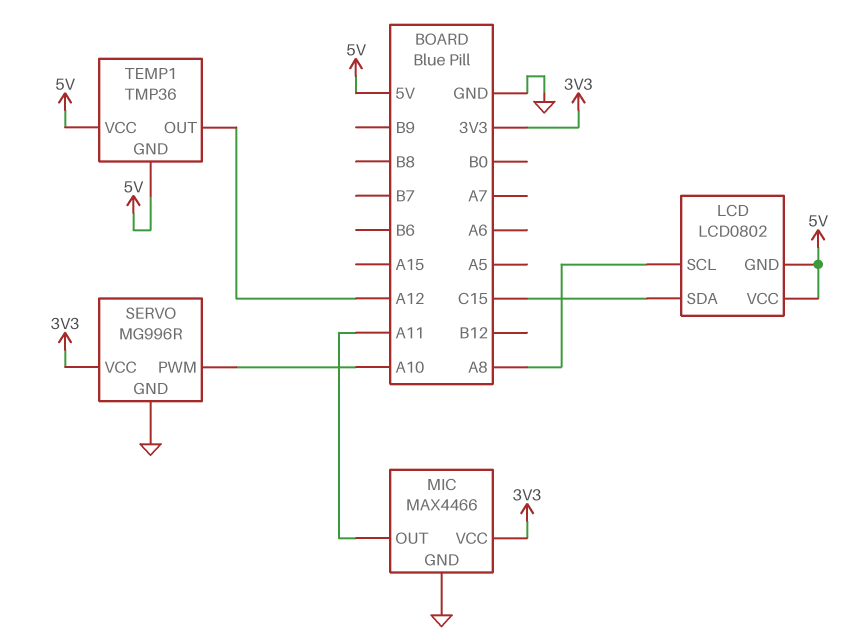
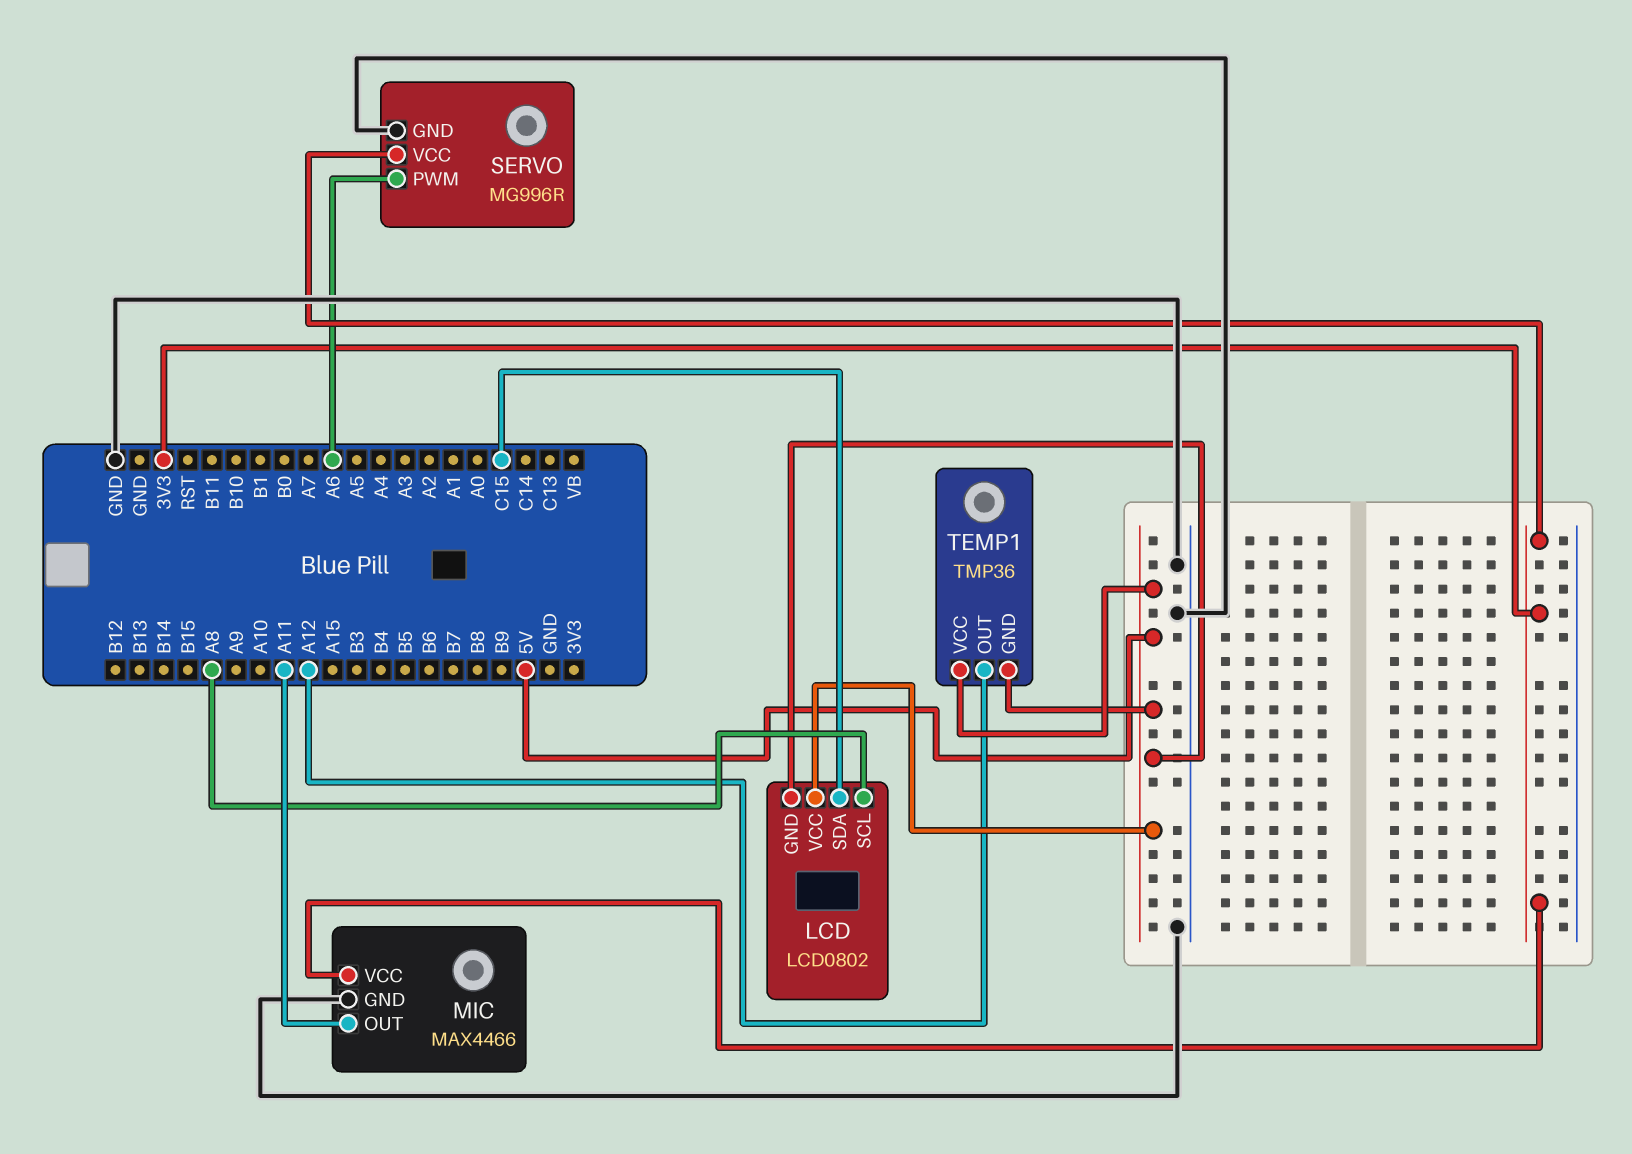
SERVO pin PWM: A10 -> A6

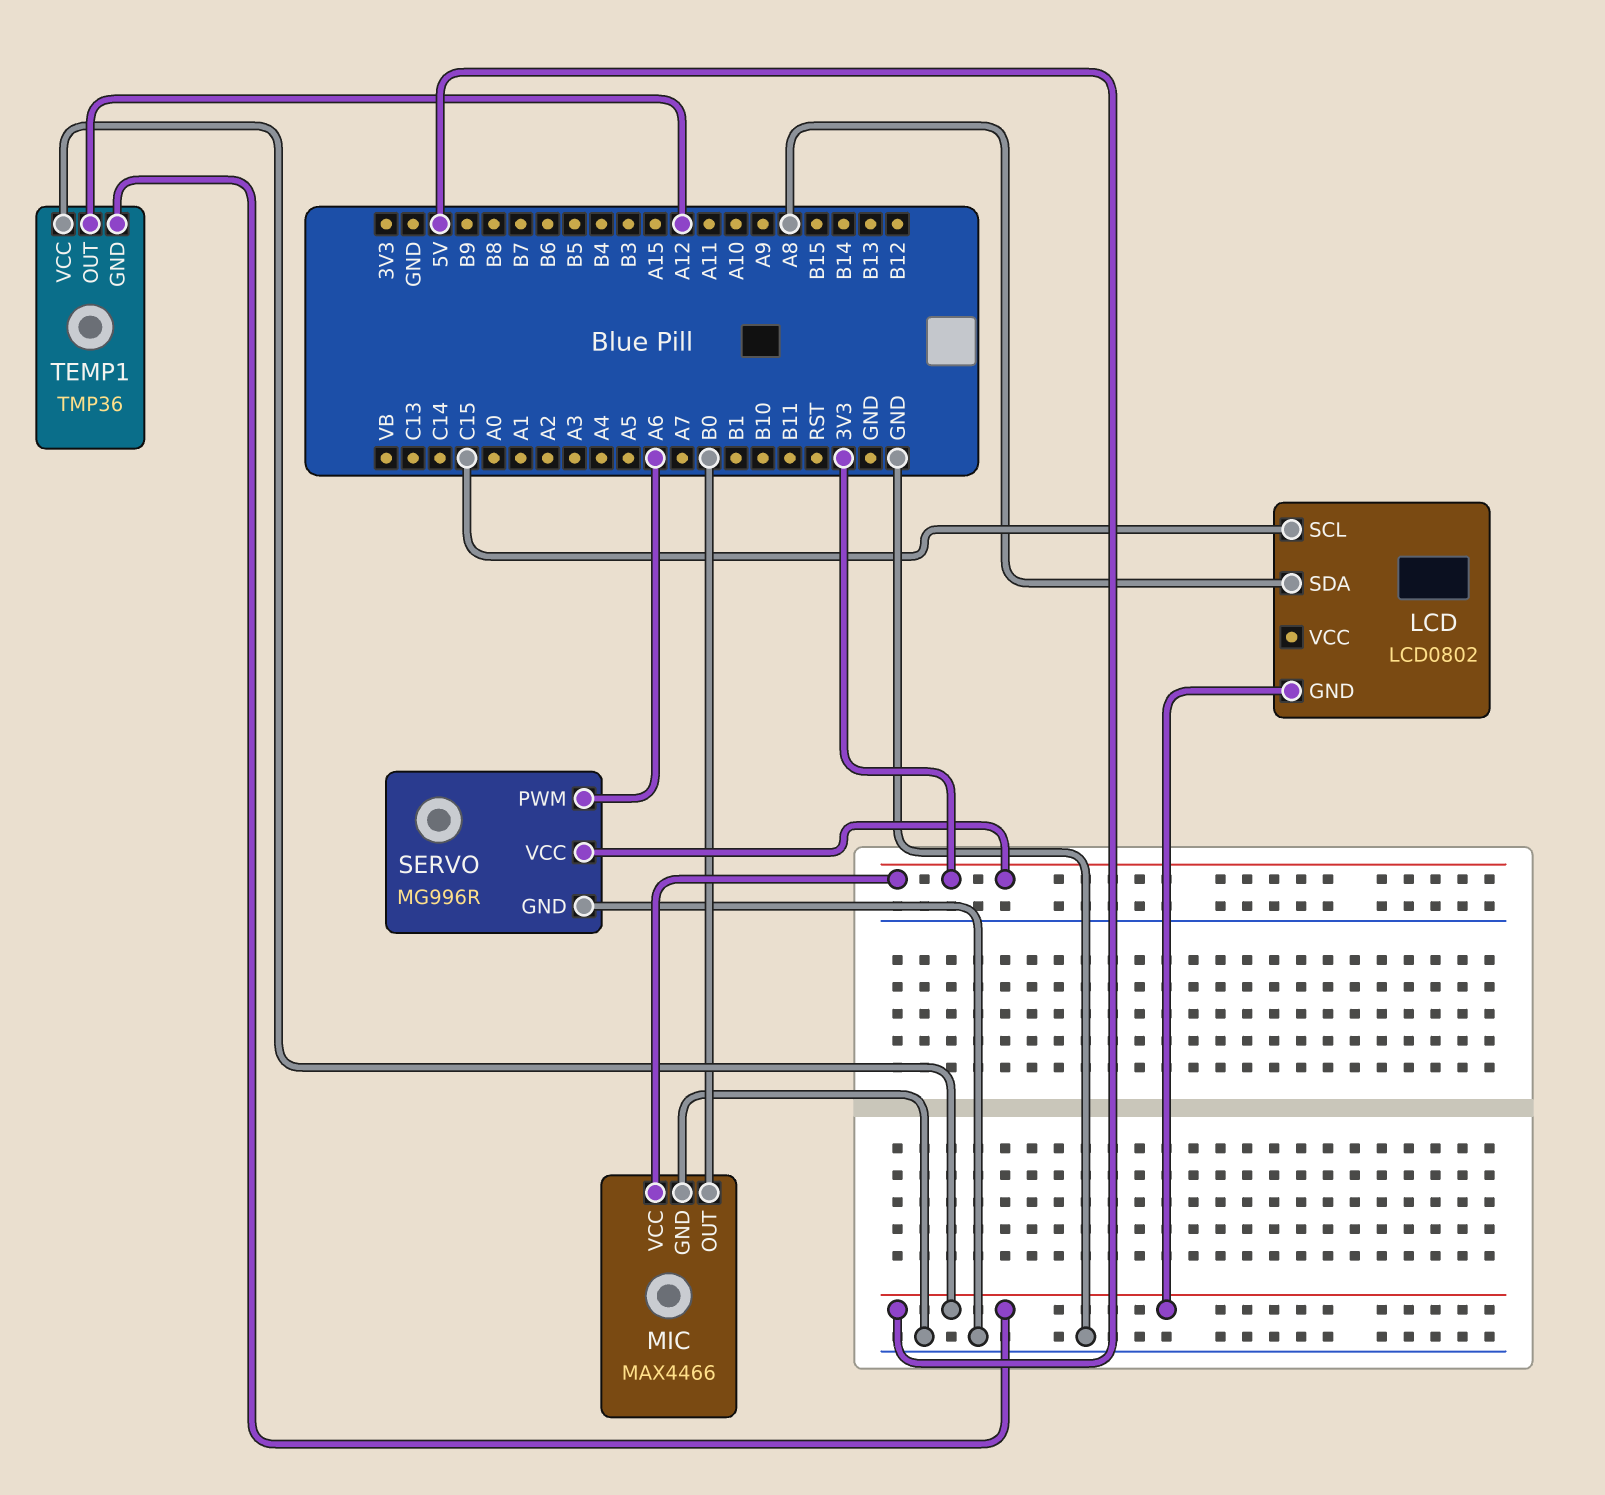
LCD pin SCL: A8 -> C15
LCD pin SDA: C15 -> A8
LCD pin VCC: 5V -> none
MIC pin OUT: A11 -> B0

